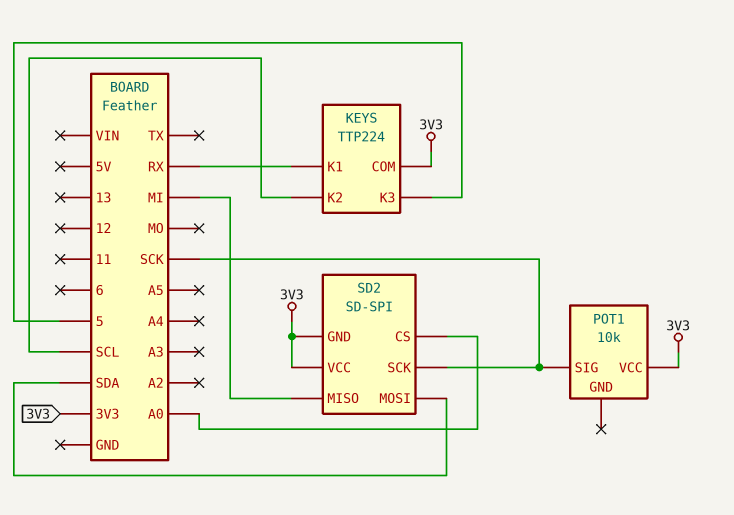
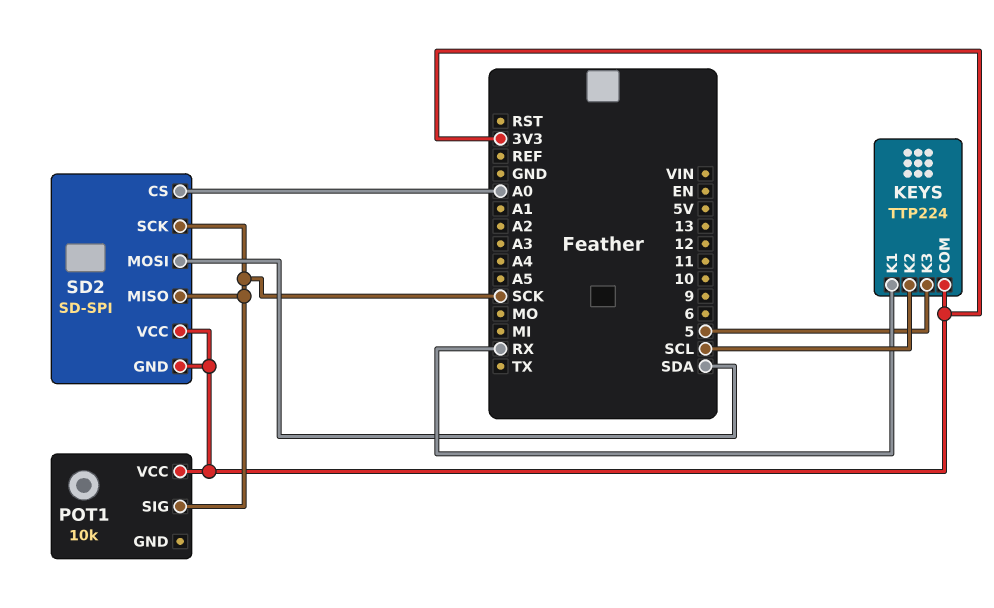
SD2 pin MISO: MI -> SCK

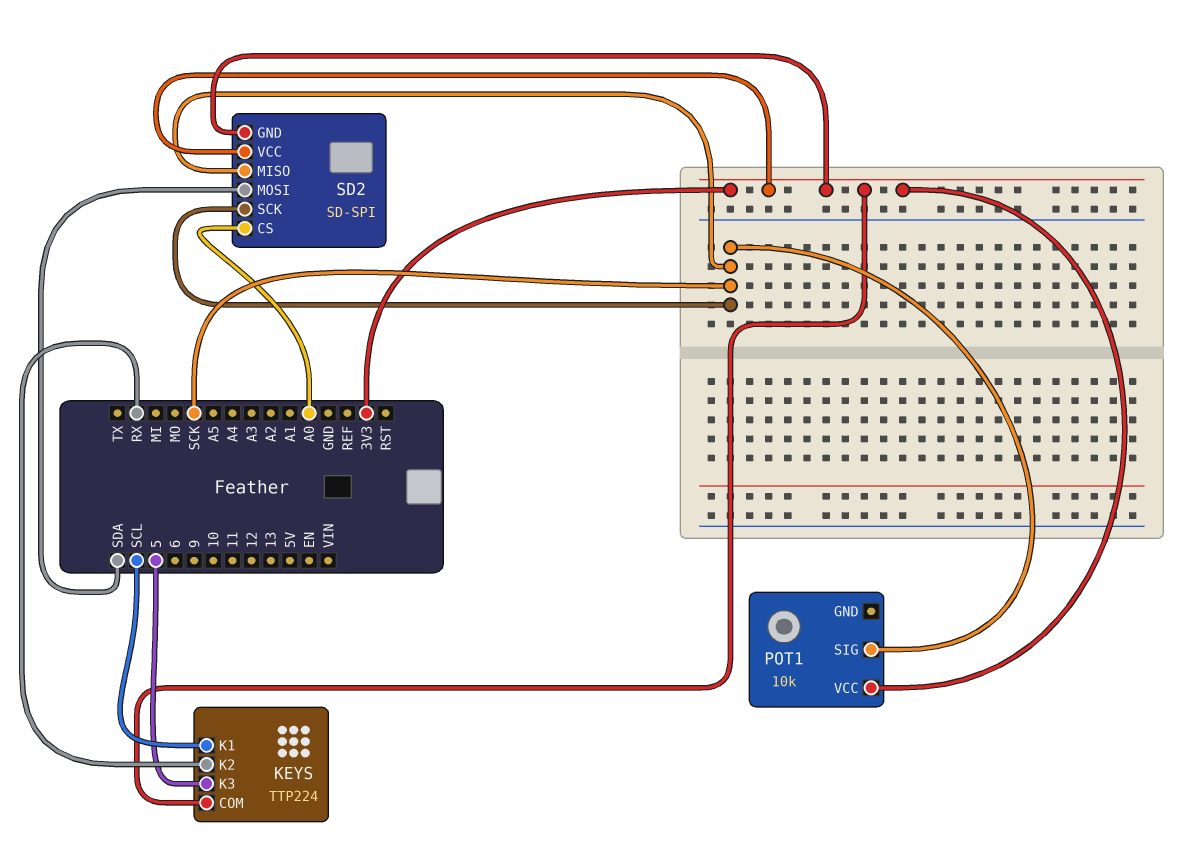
KEYS pin K1: RX -> SCL
KEYS pin K2: SCL -> RX

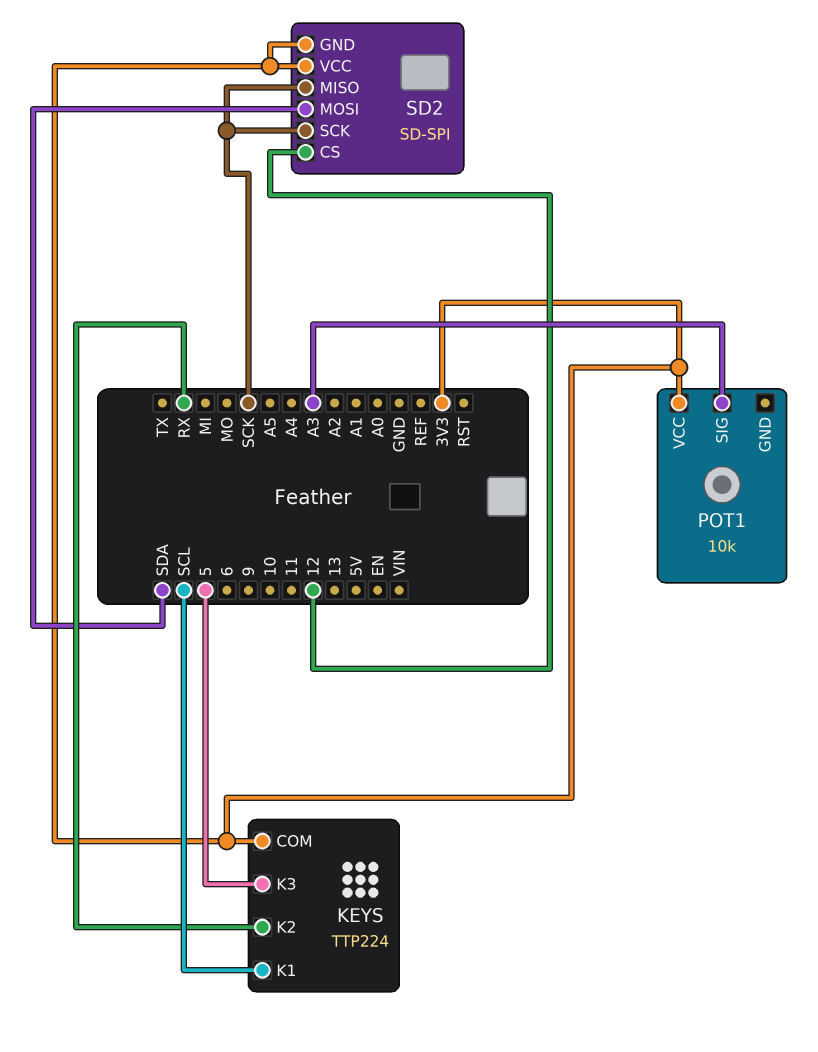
POT1 pin SIG: SCK -> A3
SD2 pin CS: A0 -> 12

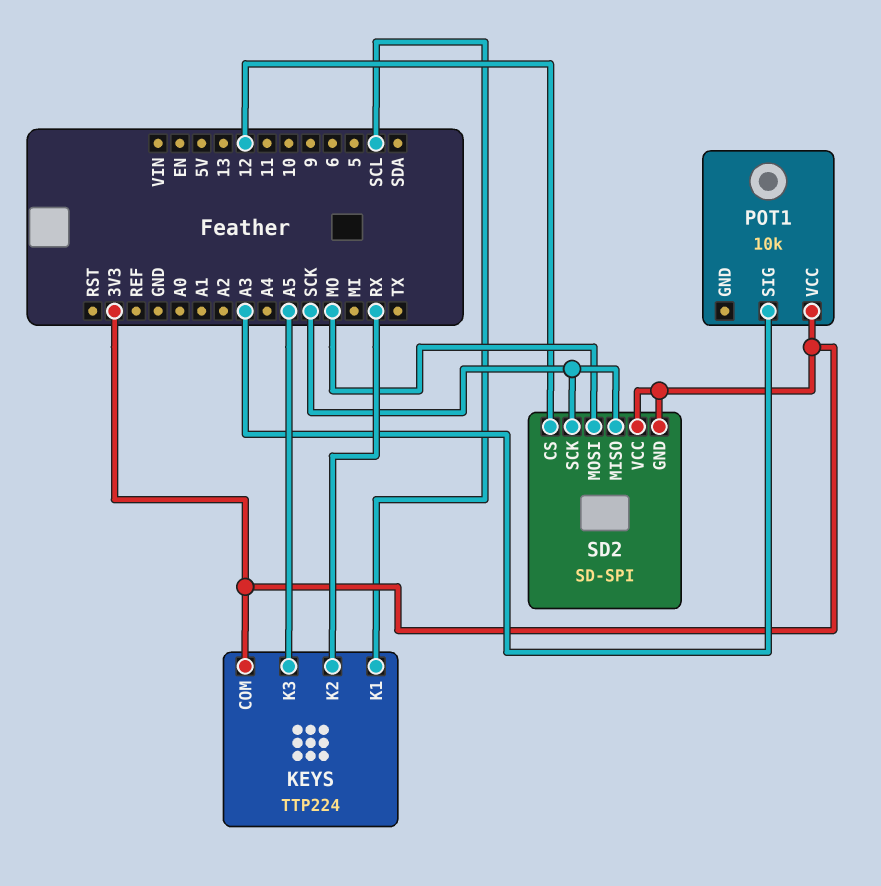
KEYS pin K3: 5 -> A5
SD2 pin MOSI: SDA -> MO

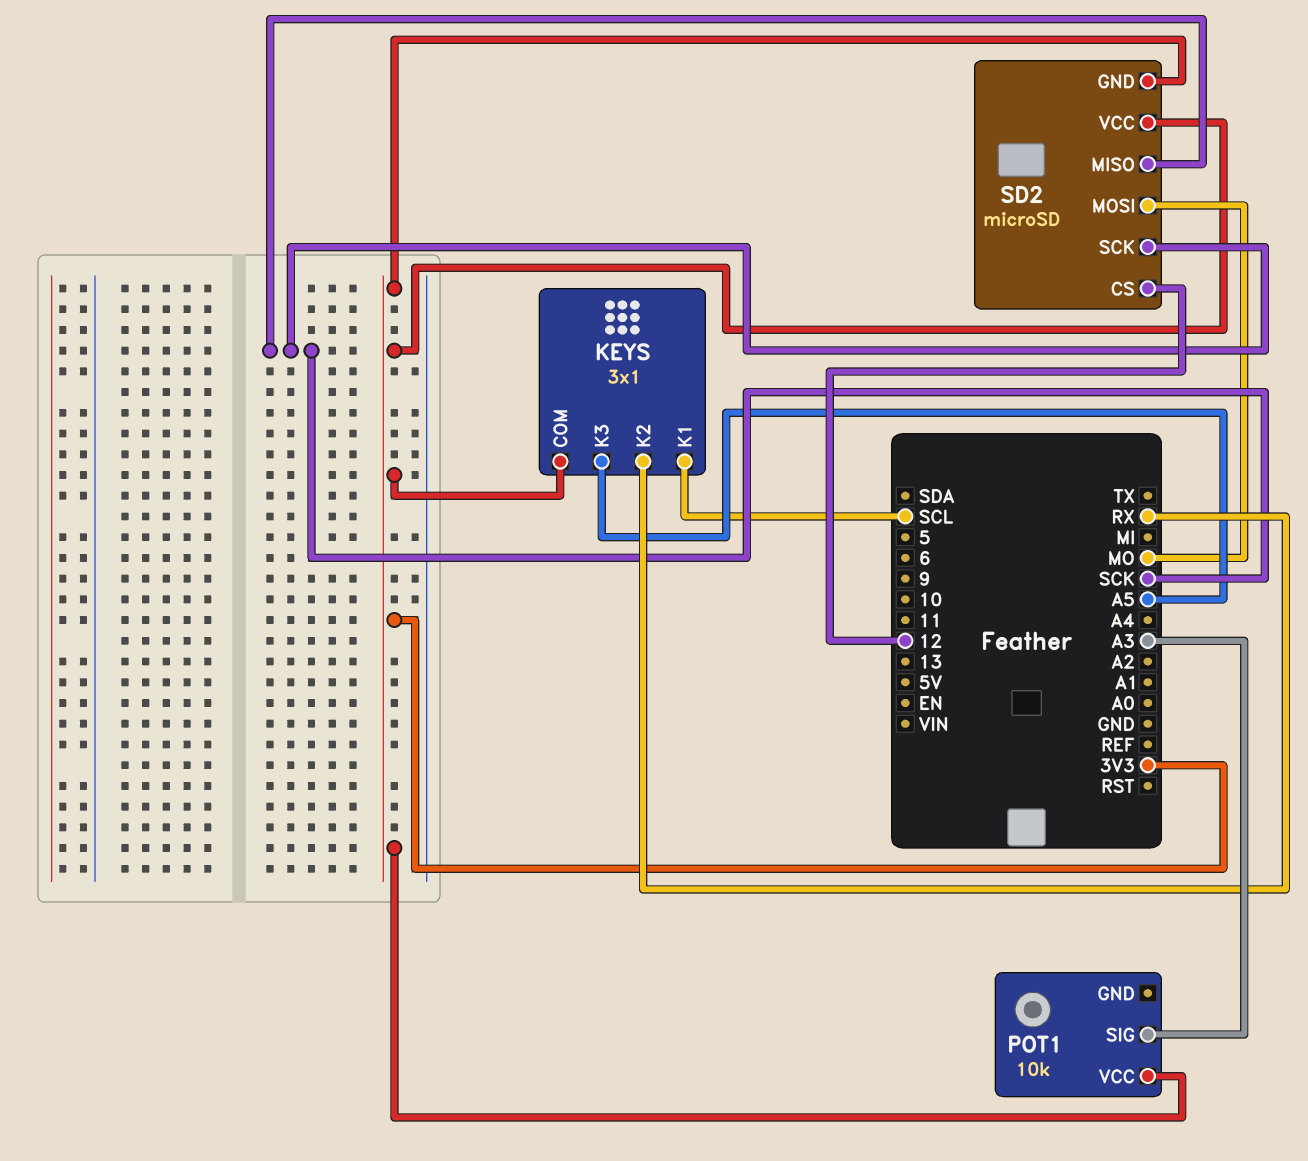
KEYS: TTP224 -> 3x1
SD2: SD-SPI -> microSD

